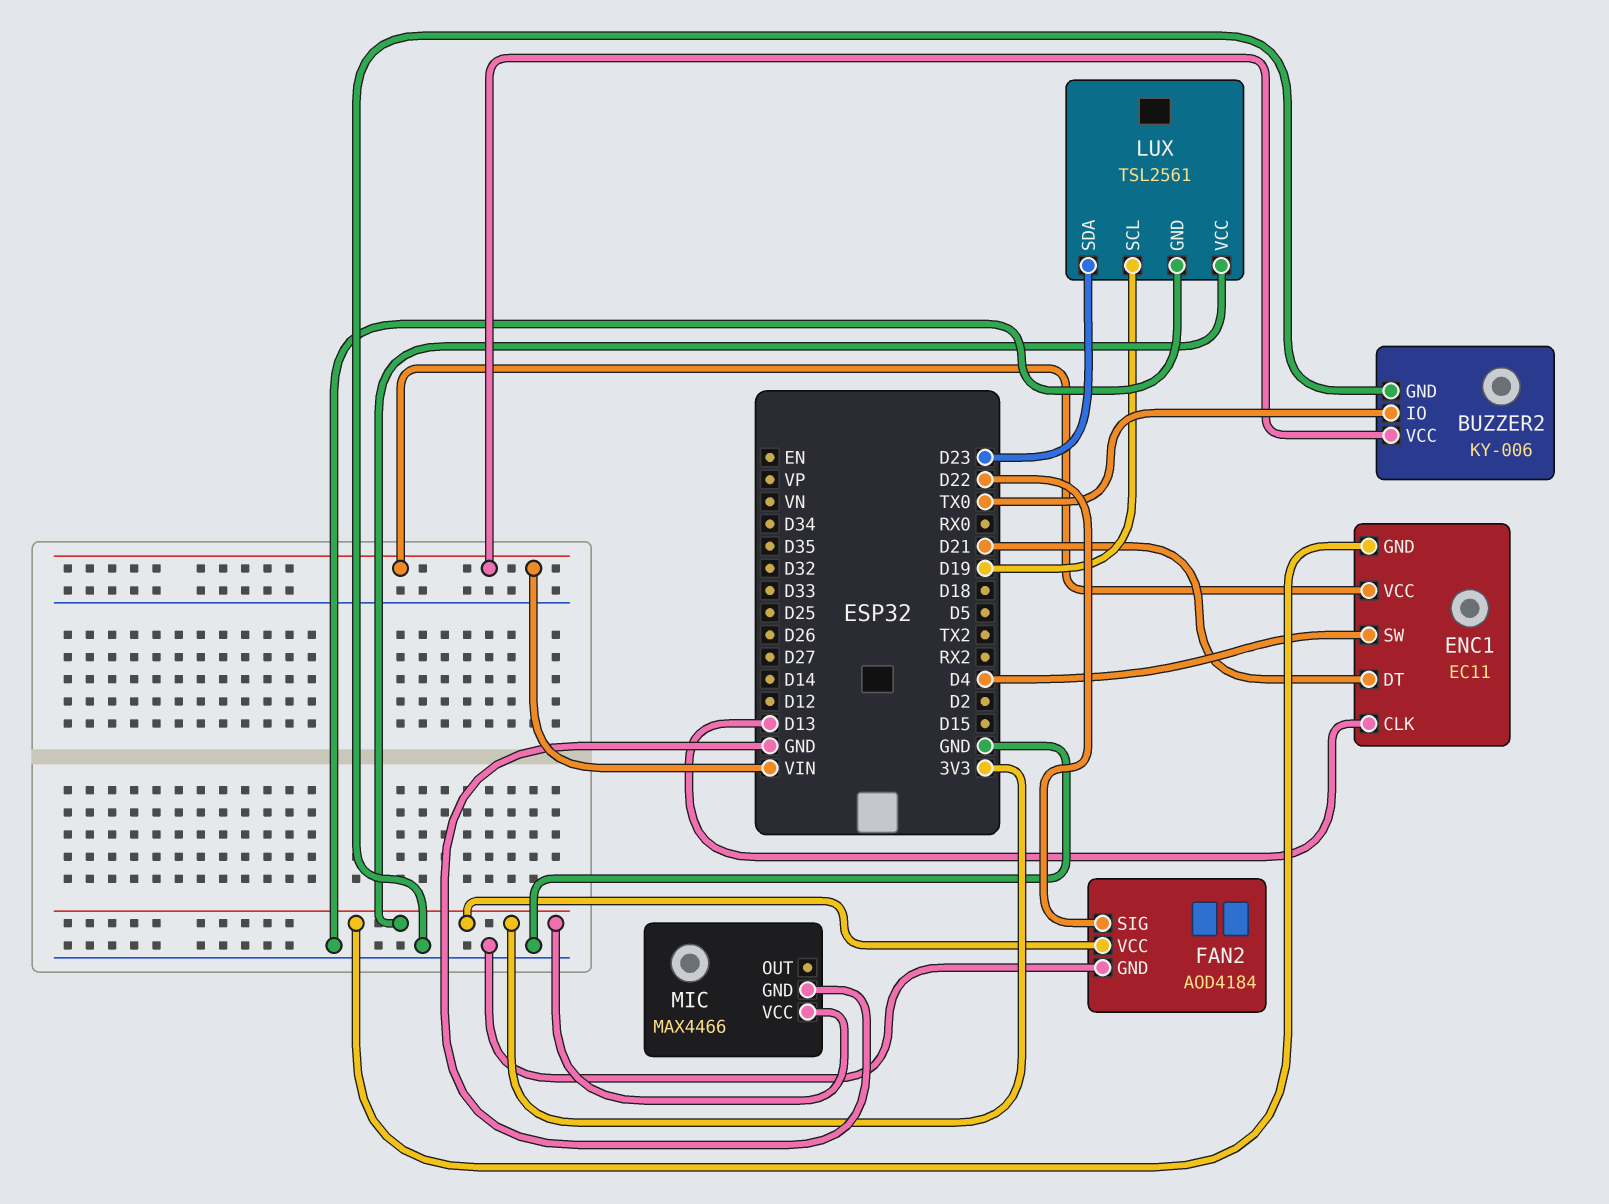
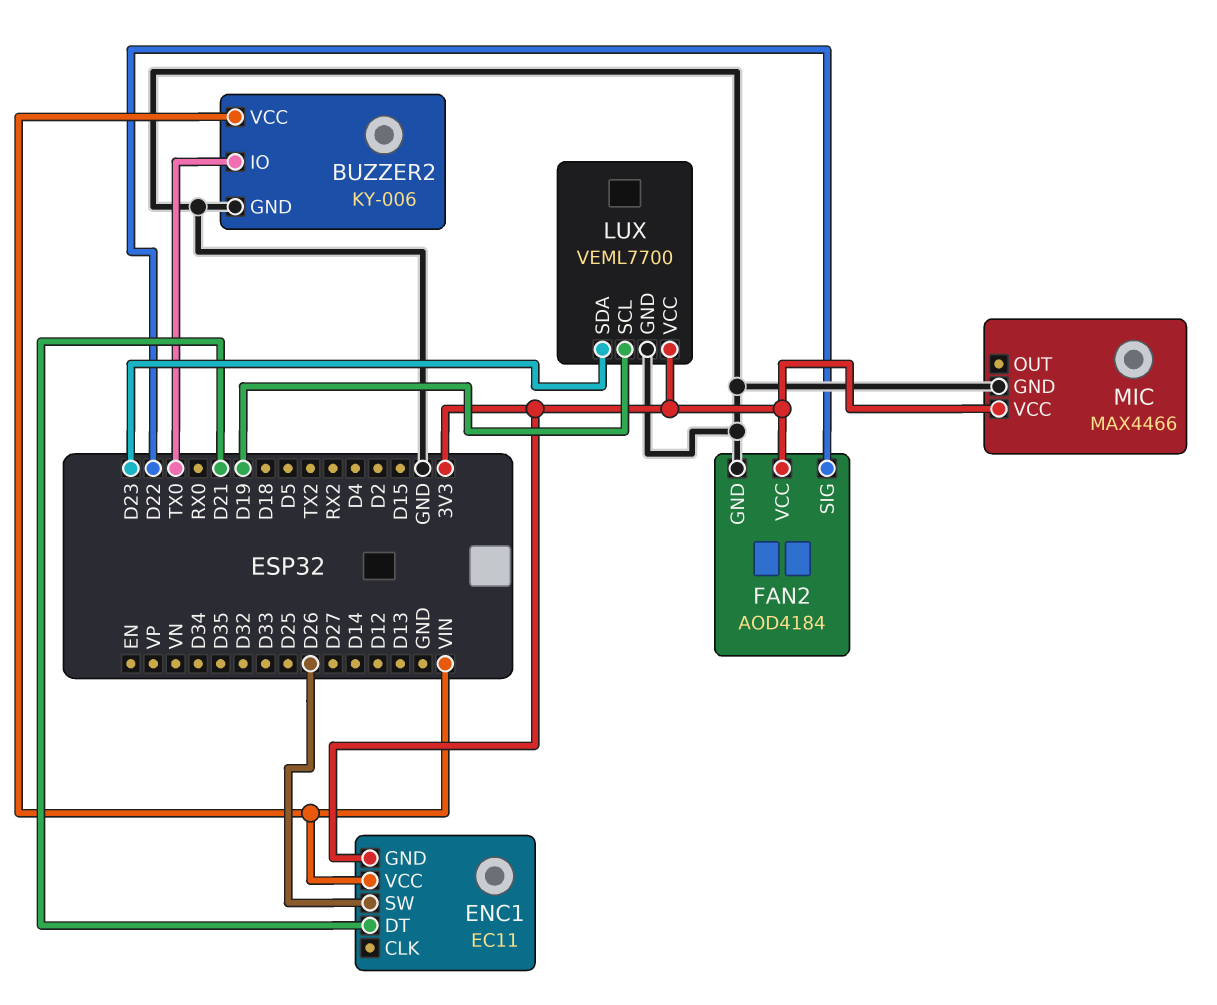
ENC1 pin CLK: D13 -> none
ENC1 pin SW: D4 -> D26
LUX: TSL2561 -> VEML7700

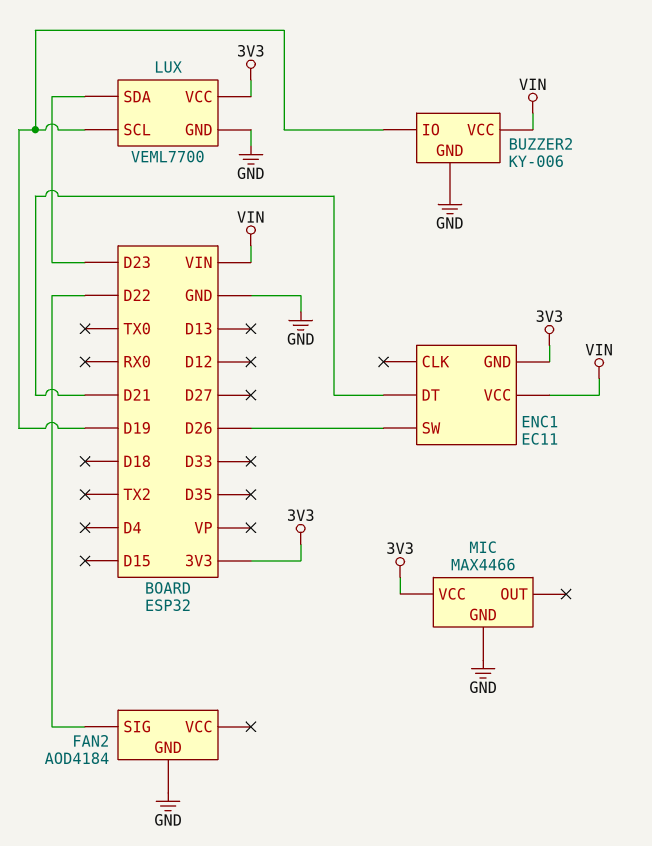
BUZZER2 pin IO: TX0 -> D19
FAN2 pin VCC: 3V3 -> none

